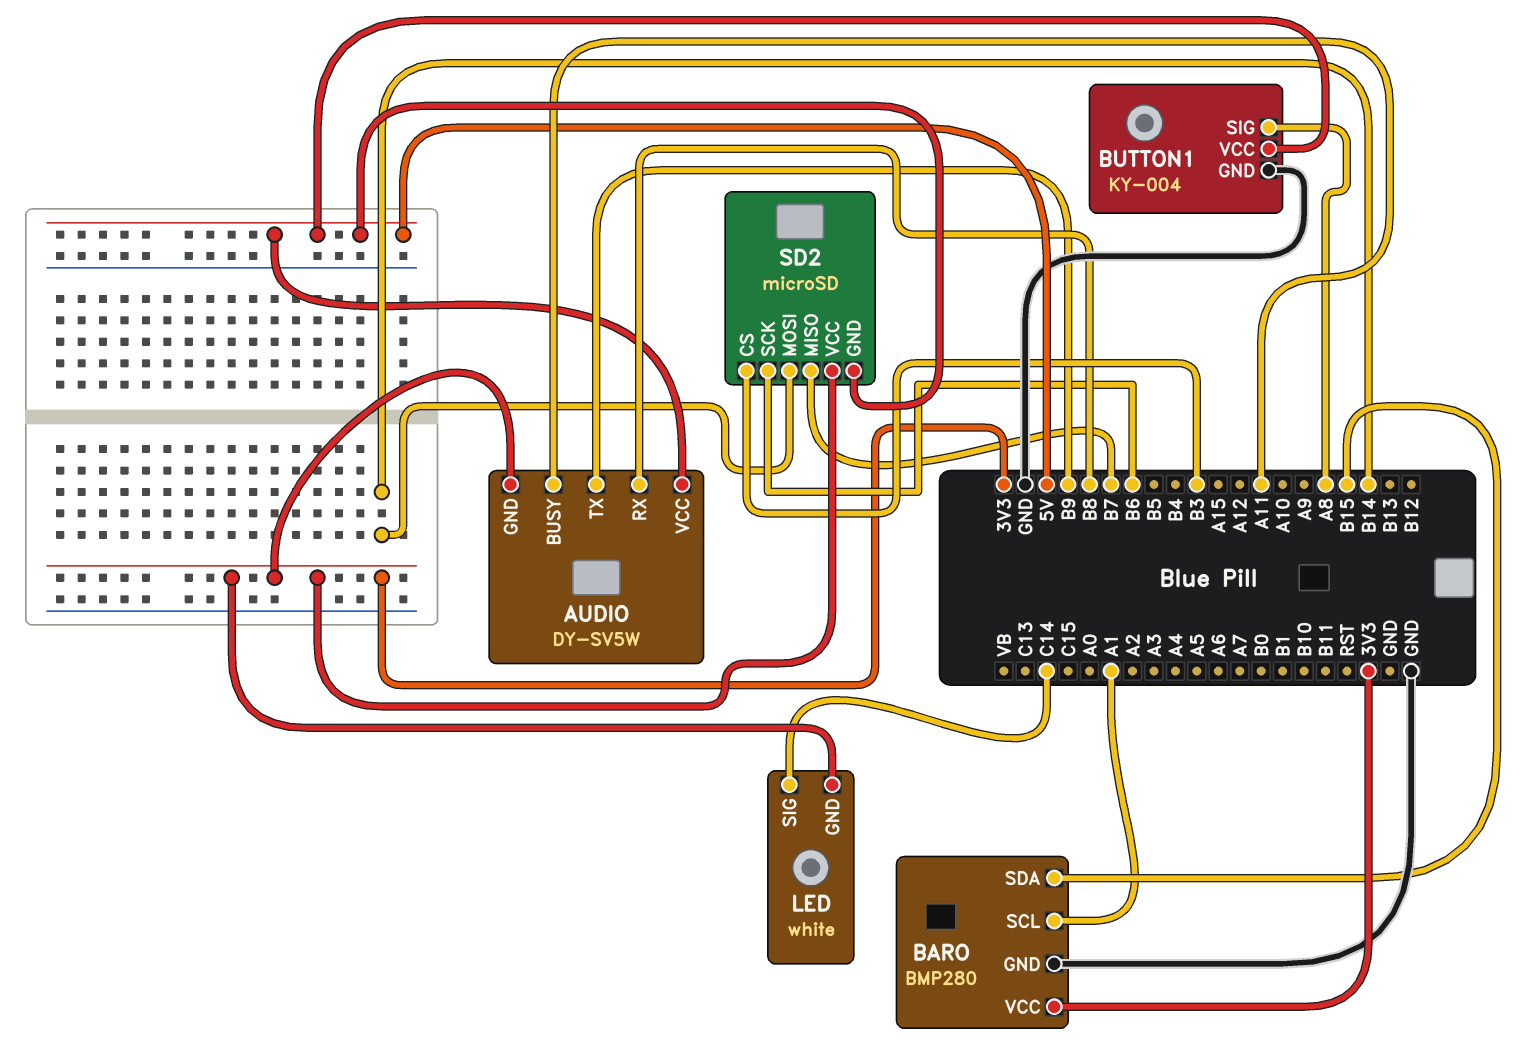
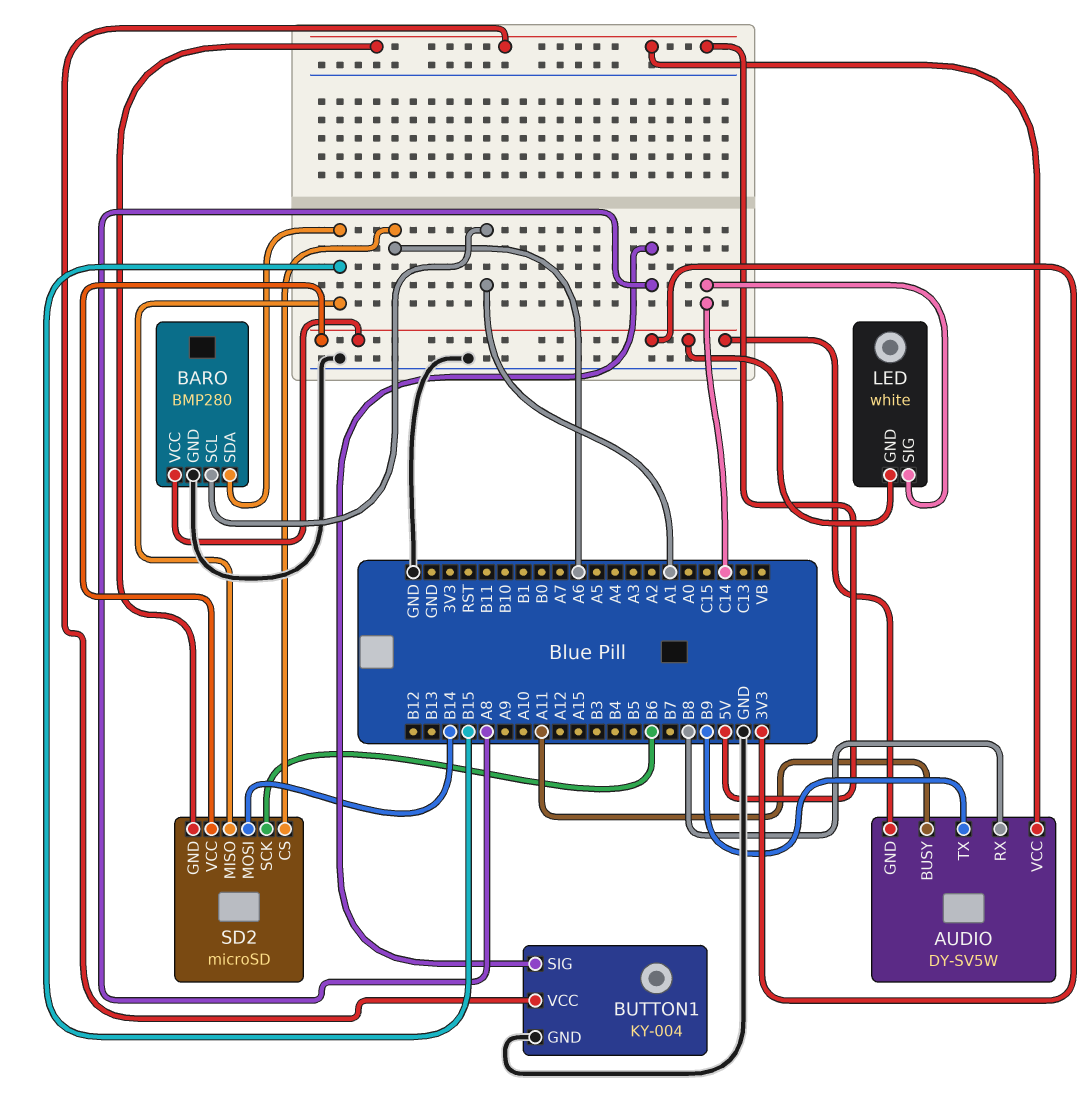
SD2 pin CS: B3 -> A6
SD2 pin MISO: B7 -> B15

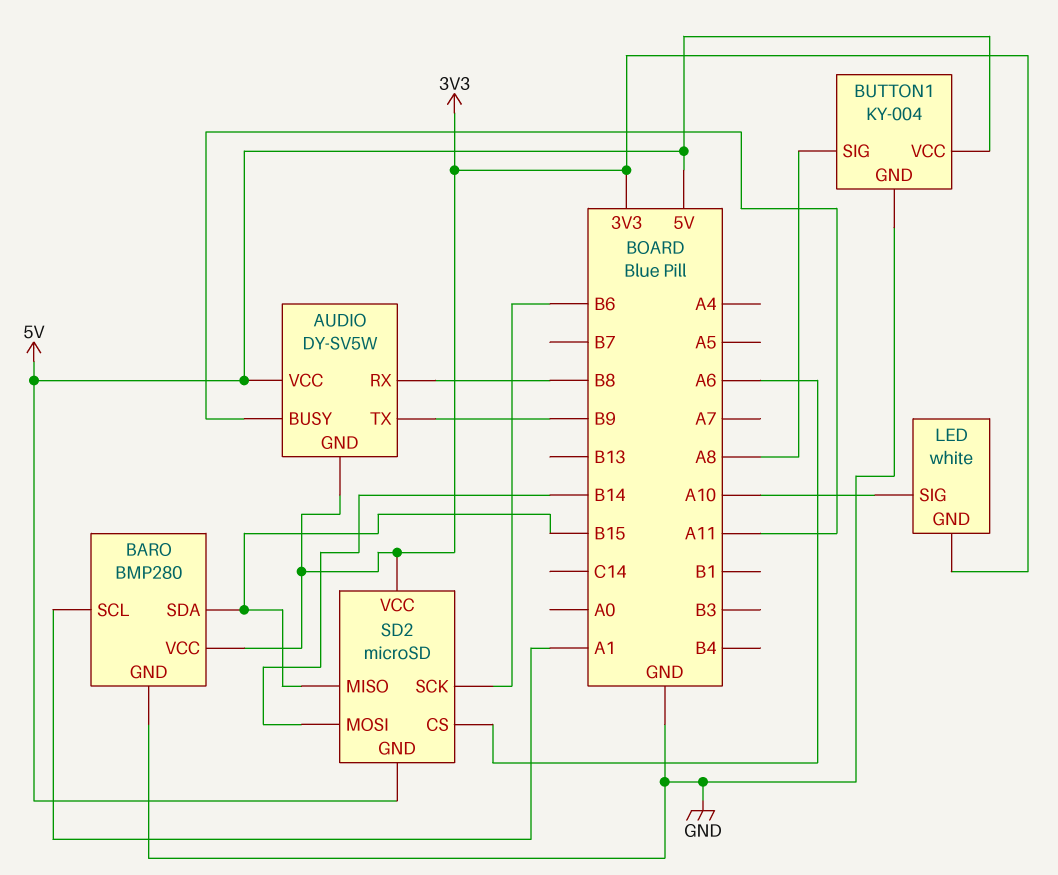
LED pin SIG: C14 -> A10

